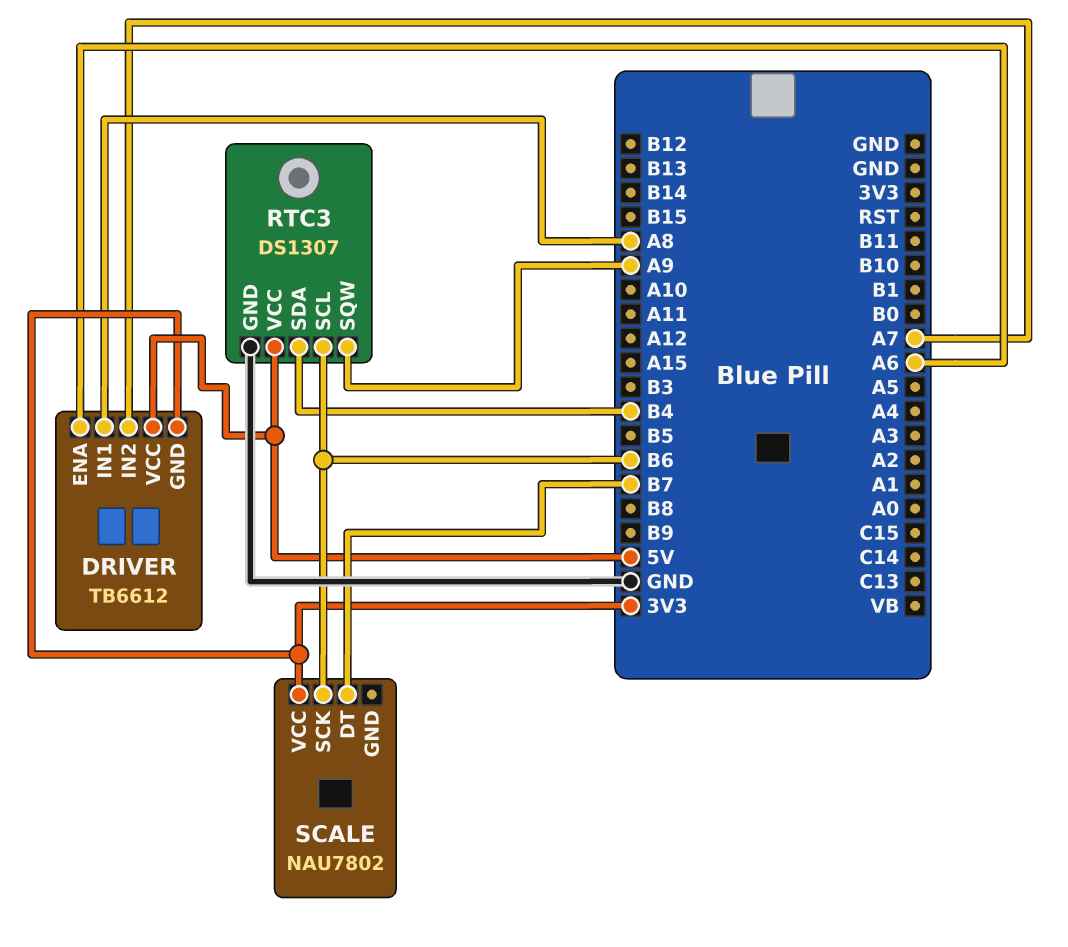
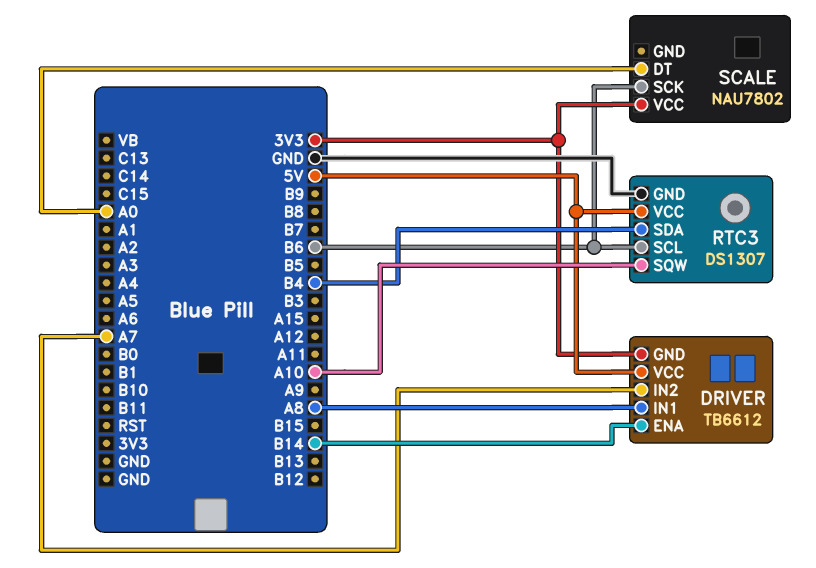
DRIVER pin ENA: A6 -> B14
RTC3 pin SQW: A9 -> A10
SCALE pin DT: B7 -> A0

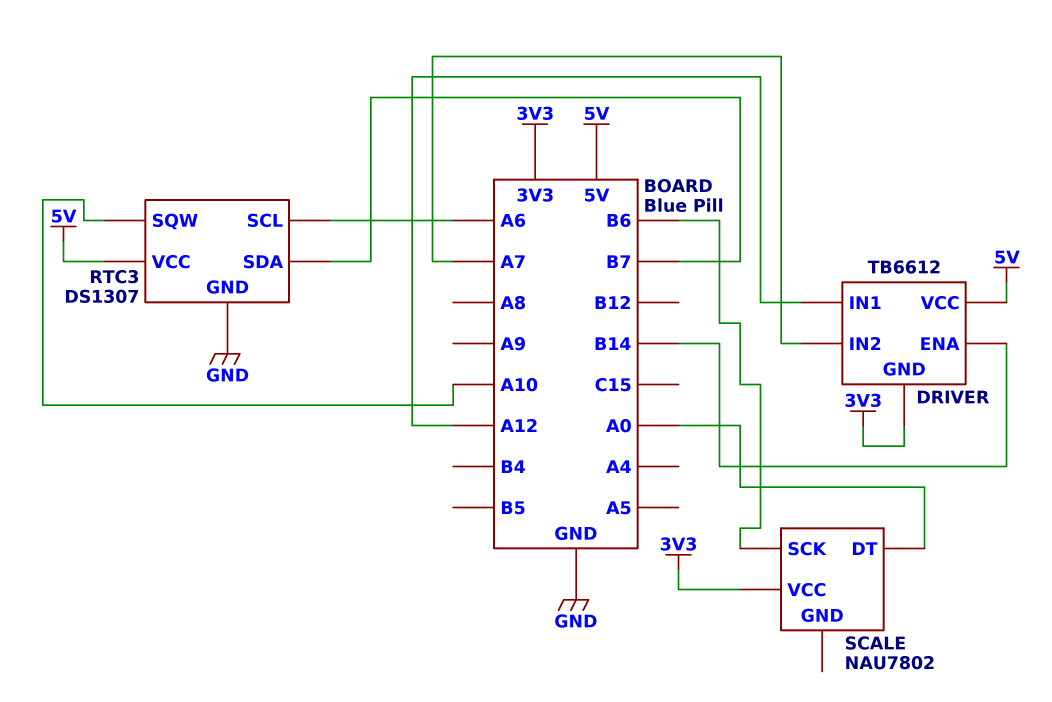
DRIVER pin IN1: A8 -> A12
RTC3 pin SCL: B6 -> A6
RTC3 pin SDA: B4 -> B7

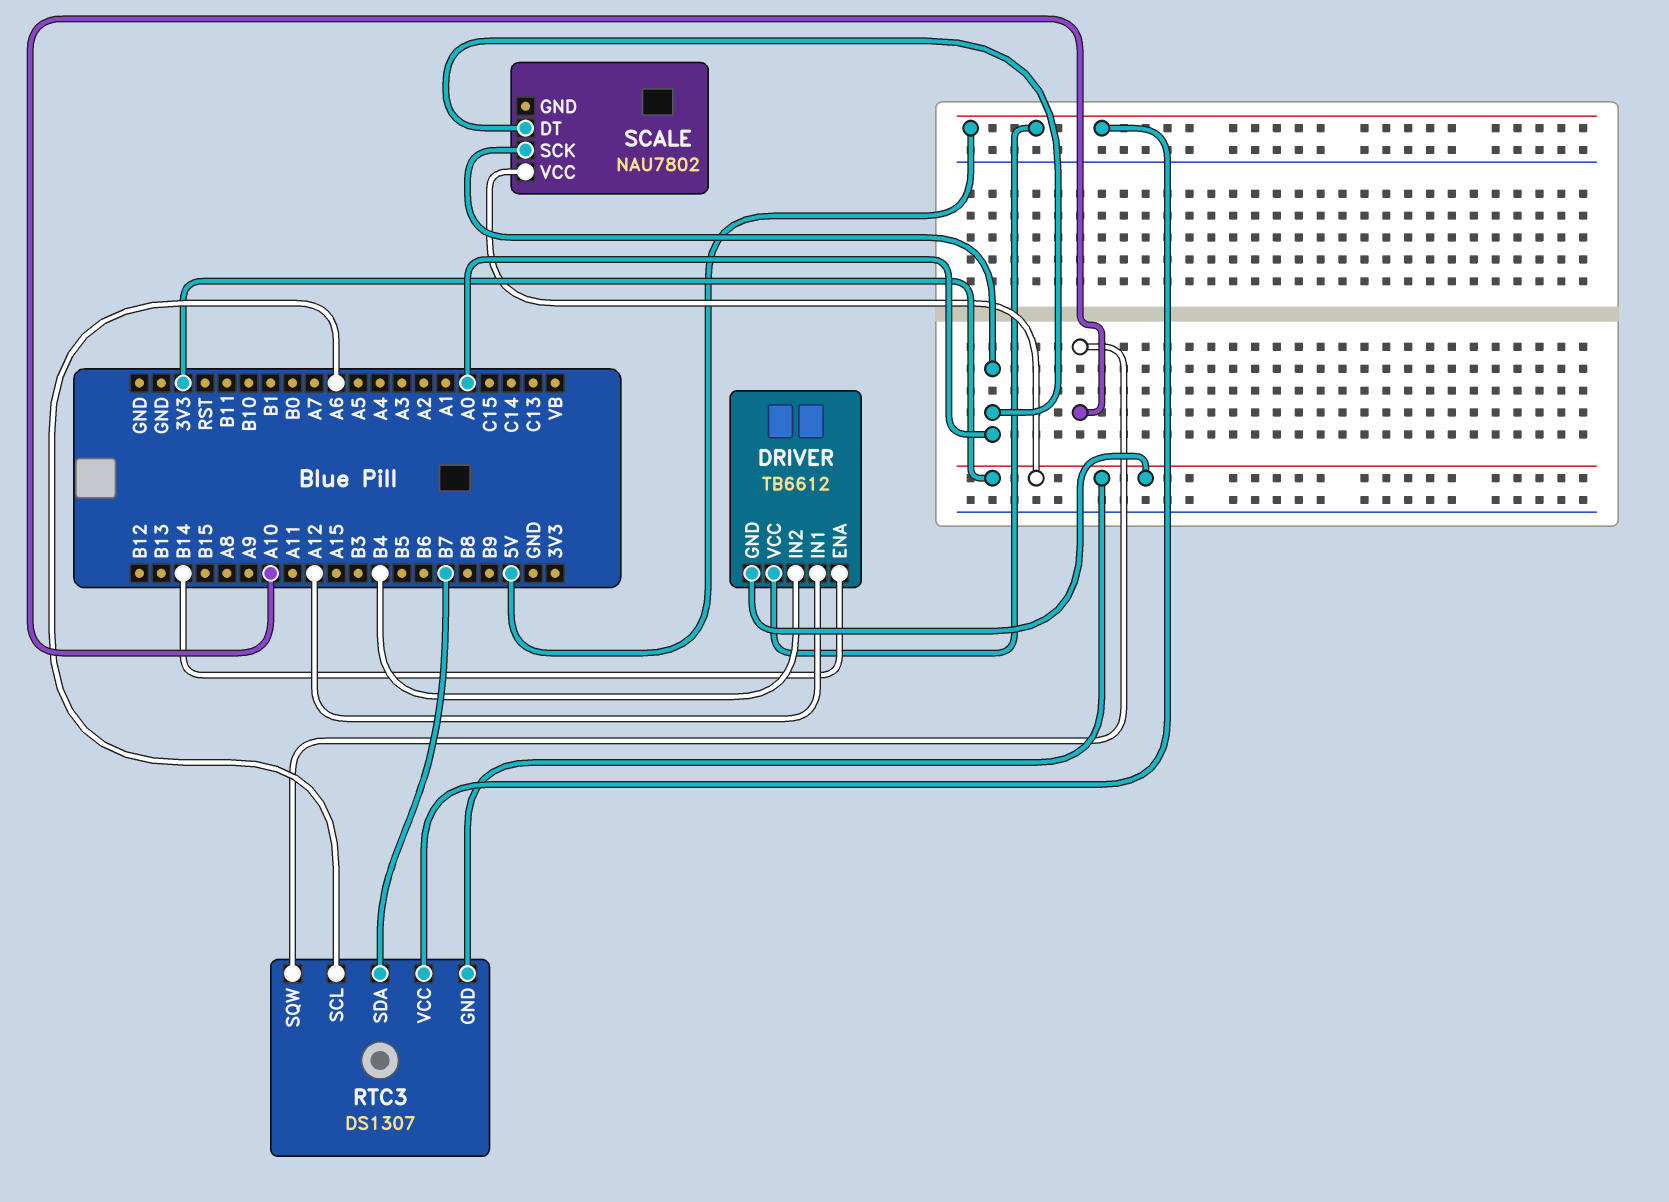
DRIVER pin IN2: A7 -> B4
RTC3 pin GND: GND -> 3V3
SCALE pin SCK: B6 -> A0

